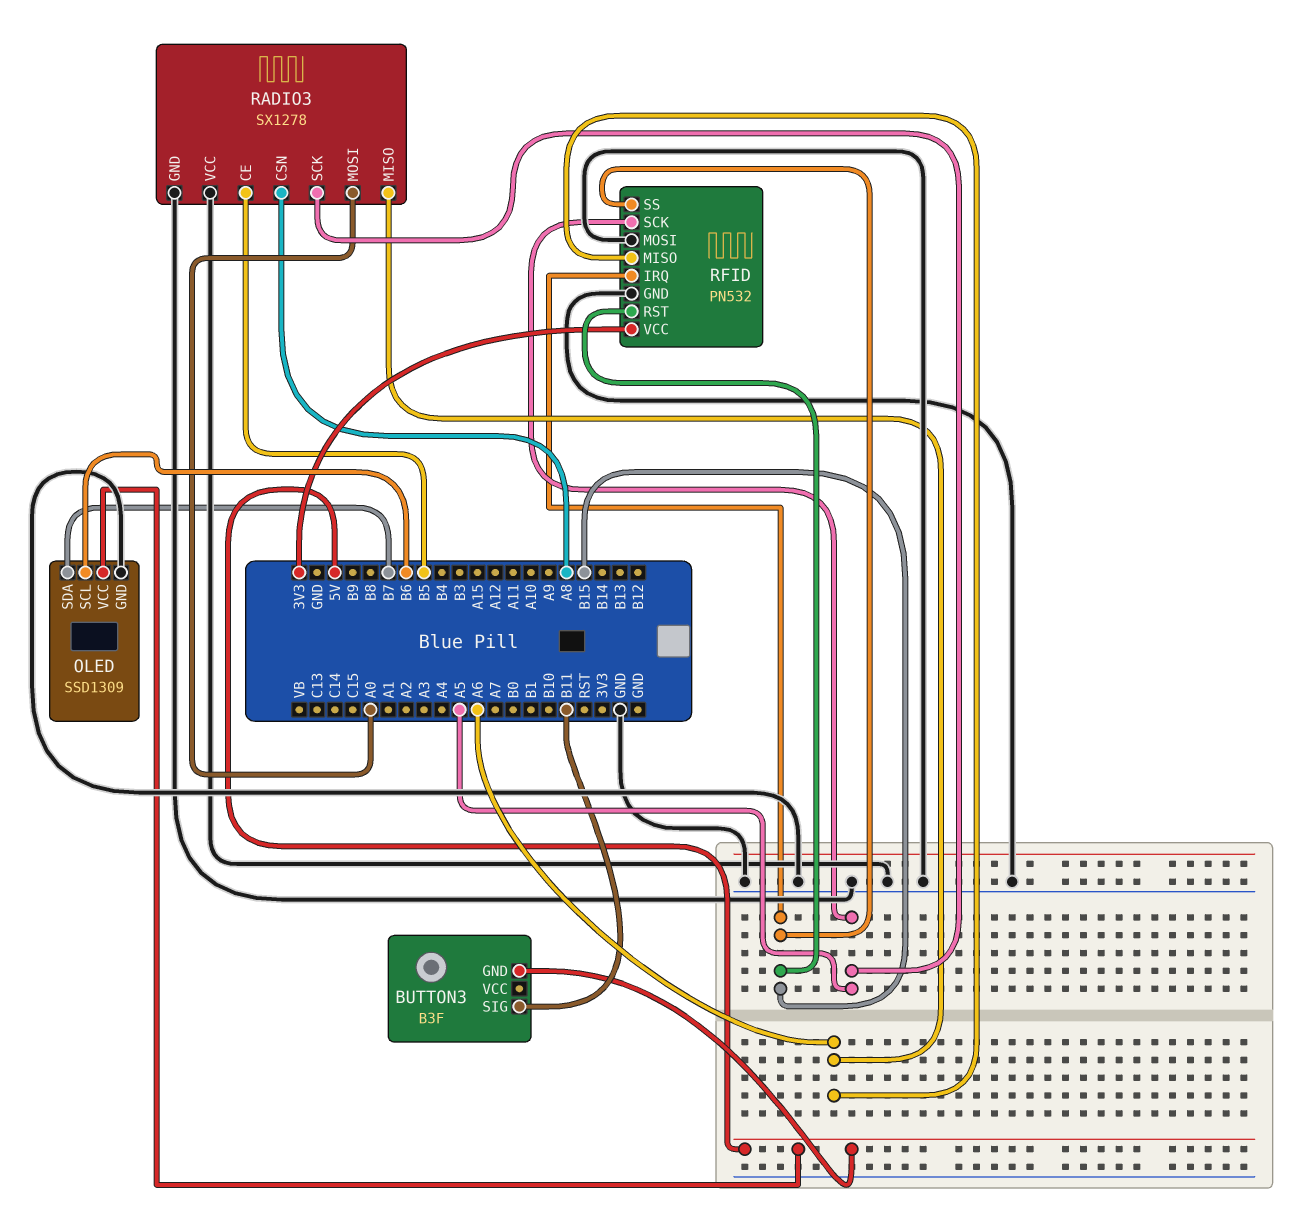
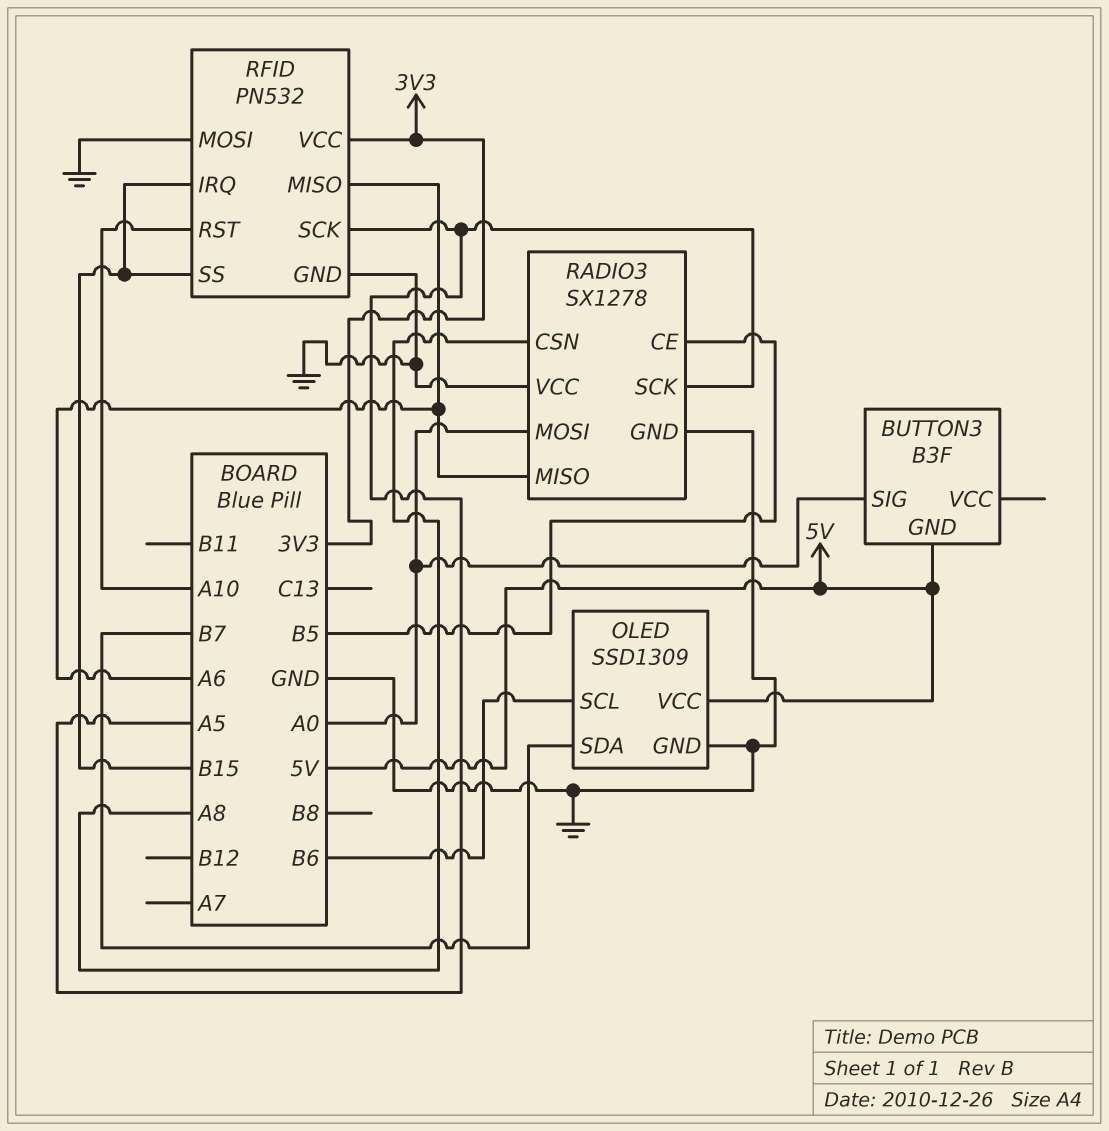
BUTTON3 pin SIG: B11 -> A0
RFID pin RST: B15 -> A10

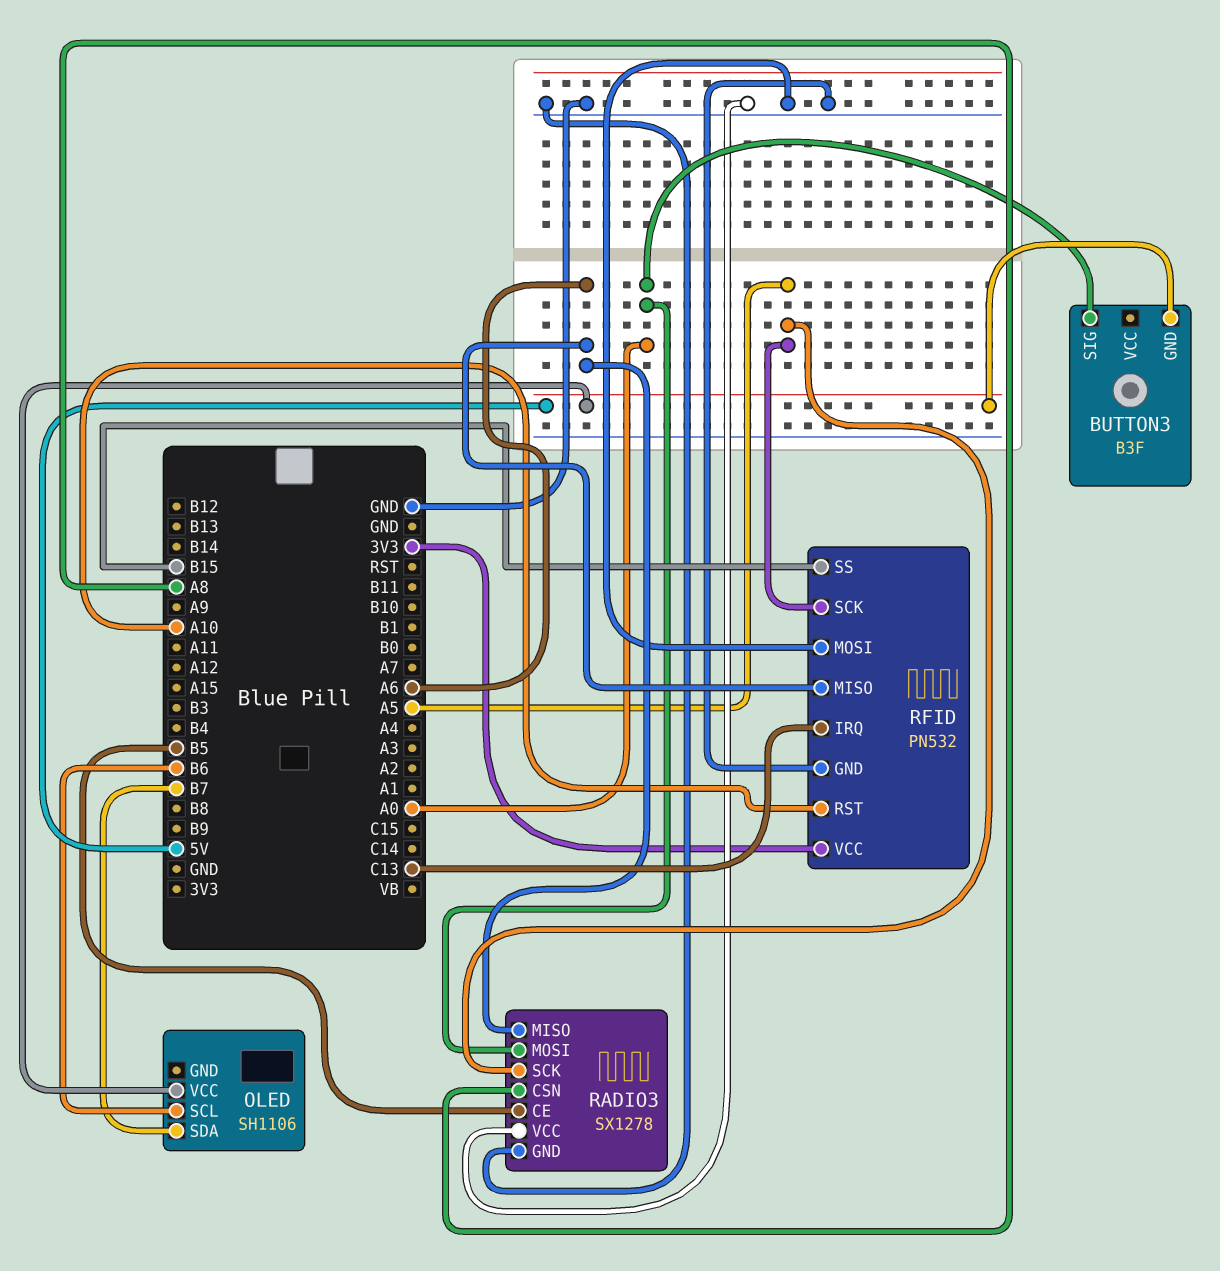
OLED: SSD1309 -> SH1106
OLED pin GND: GND -> none
RFID pin IRQ: B15 -> C13

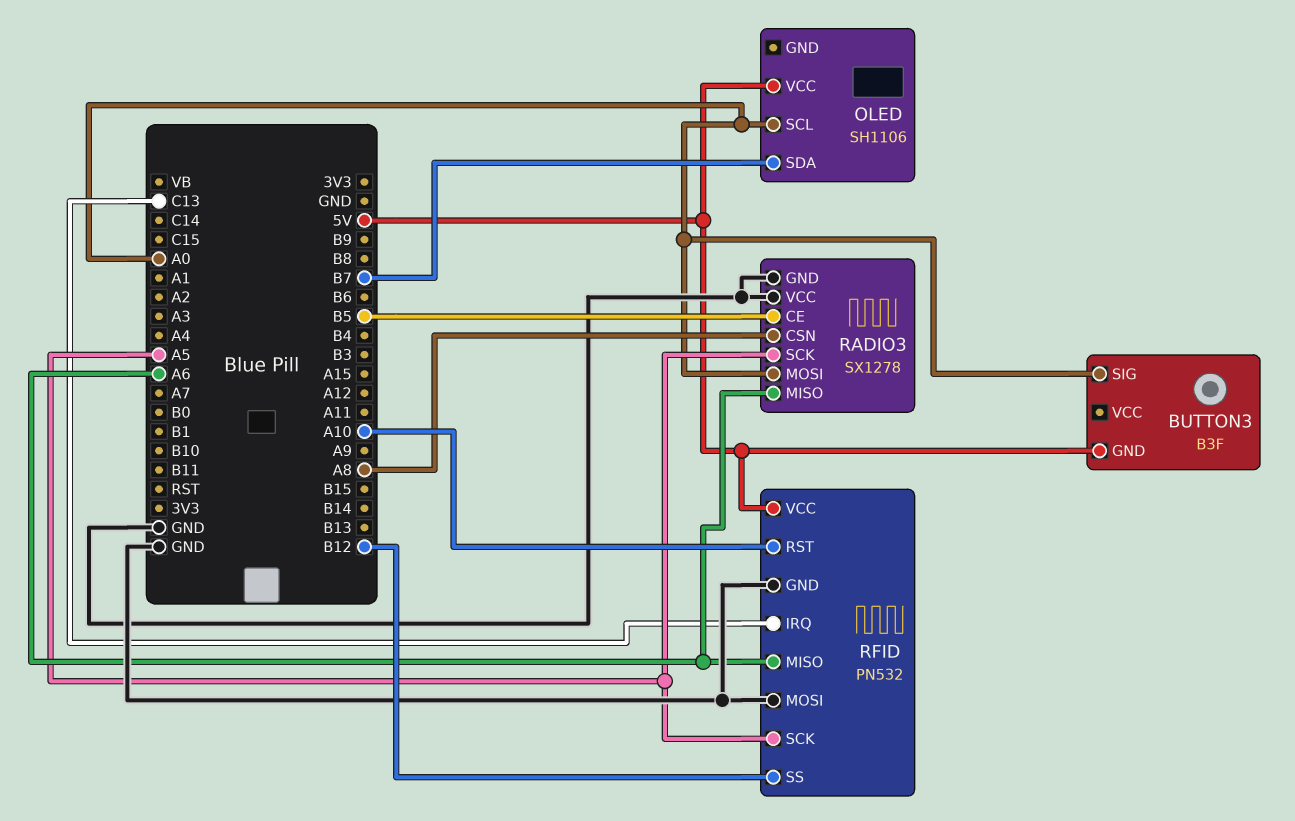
OLED pin SCL: B6 -> A0
RFID pin SS: B15 -> B12
RFID pin VCC: 3V3 -> 5V

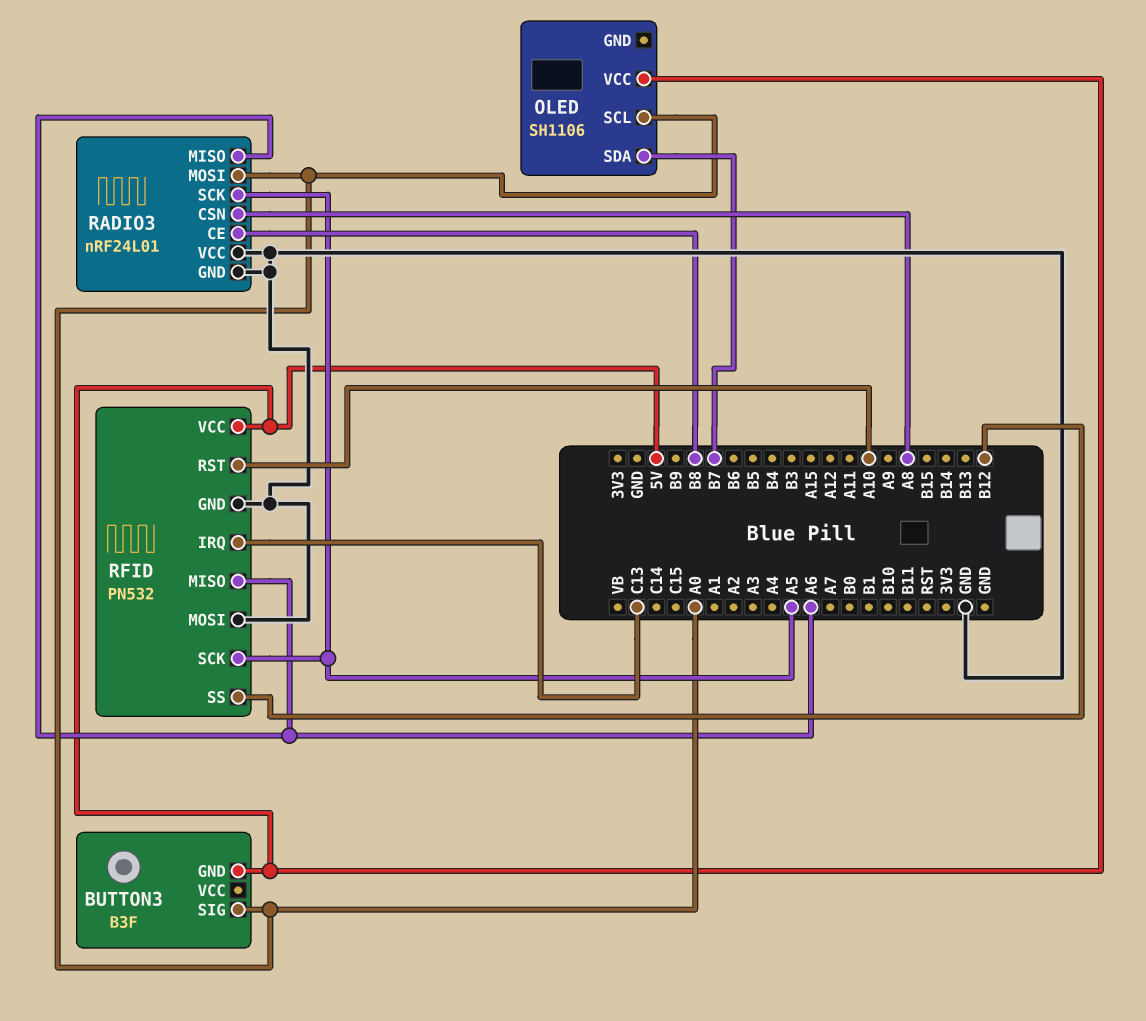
RADIO3: SX1278 -> nRF24L01
RADIO3 pin CE: B5 -> B8

